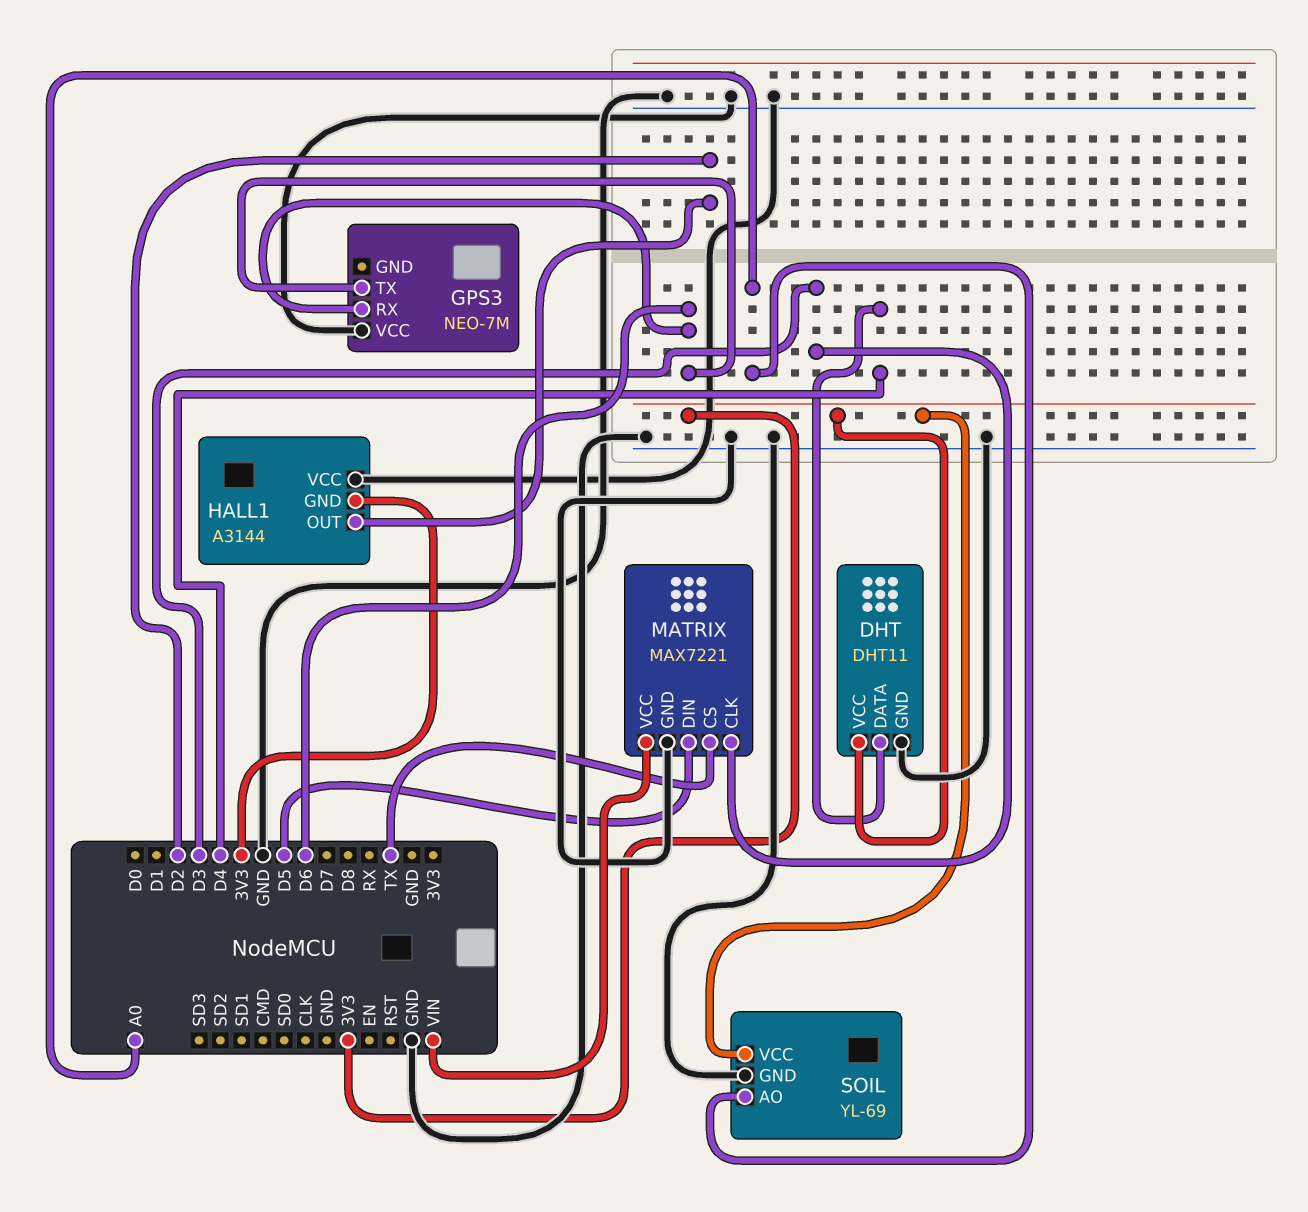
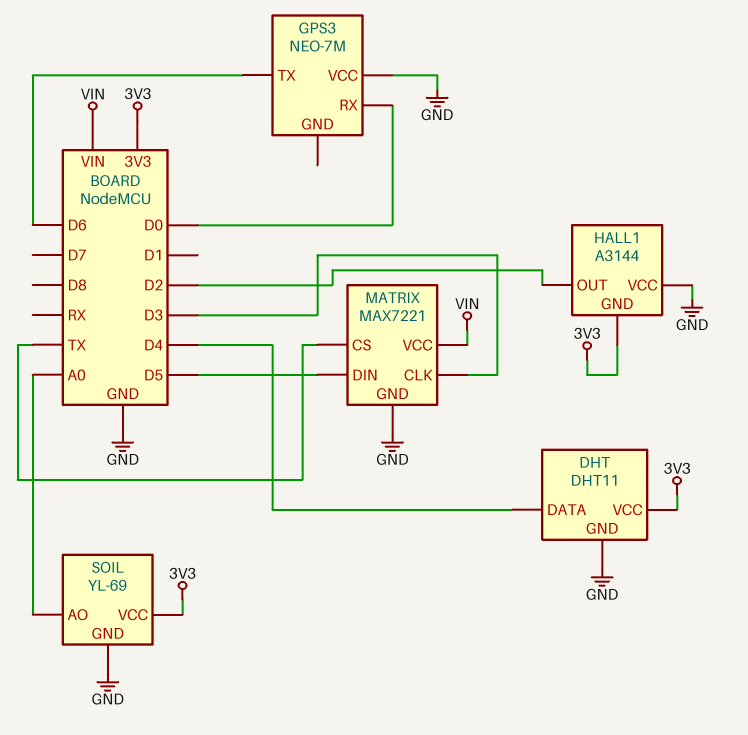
GPS3 pin RX: D6 -> D0

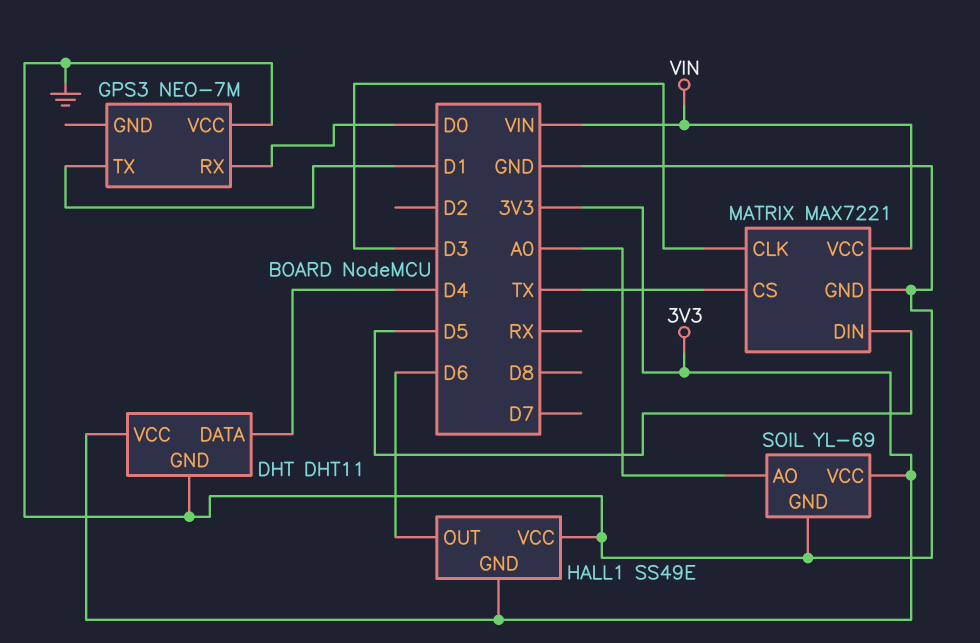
GPS3 pin TX: D6 -> D1
HALL1: A3144 -> SS49E
HALL1 pin OUT: D2 -> D6

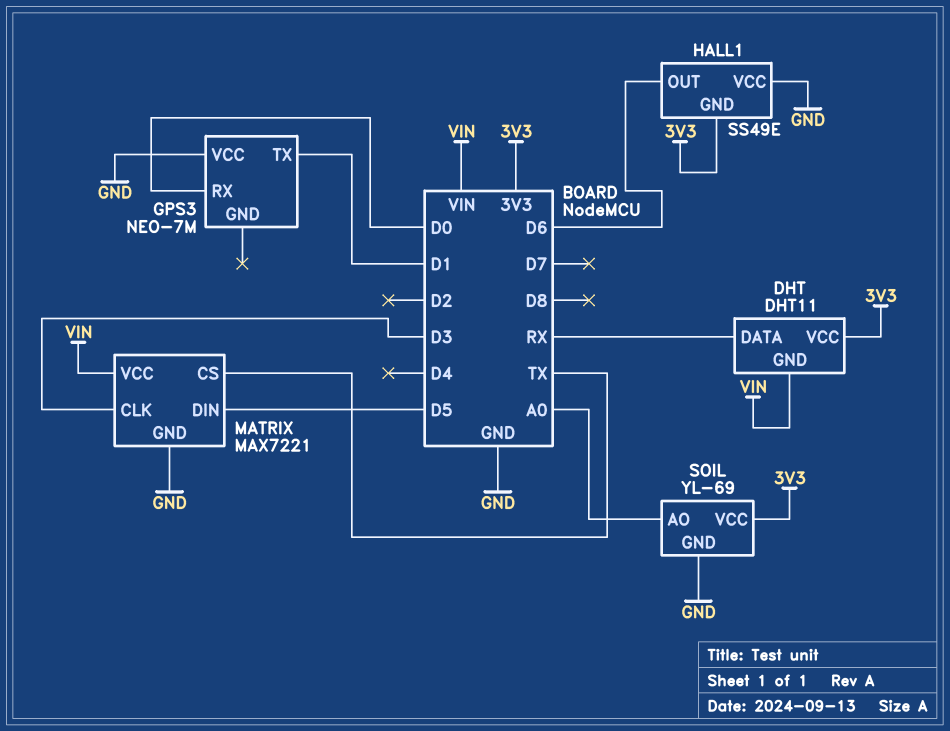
DHT pin DATA: D4 -> RX
DHT pin GND: GND -> VIN

